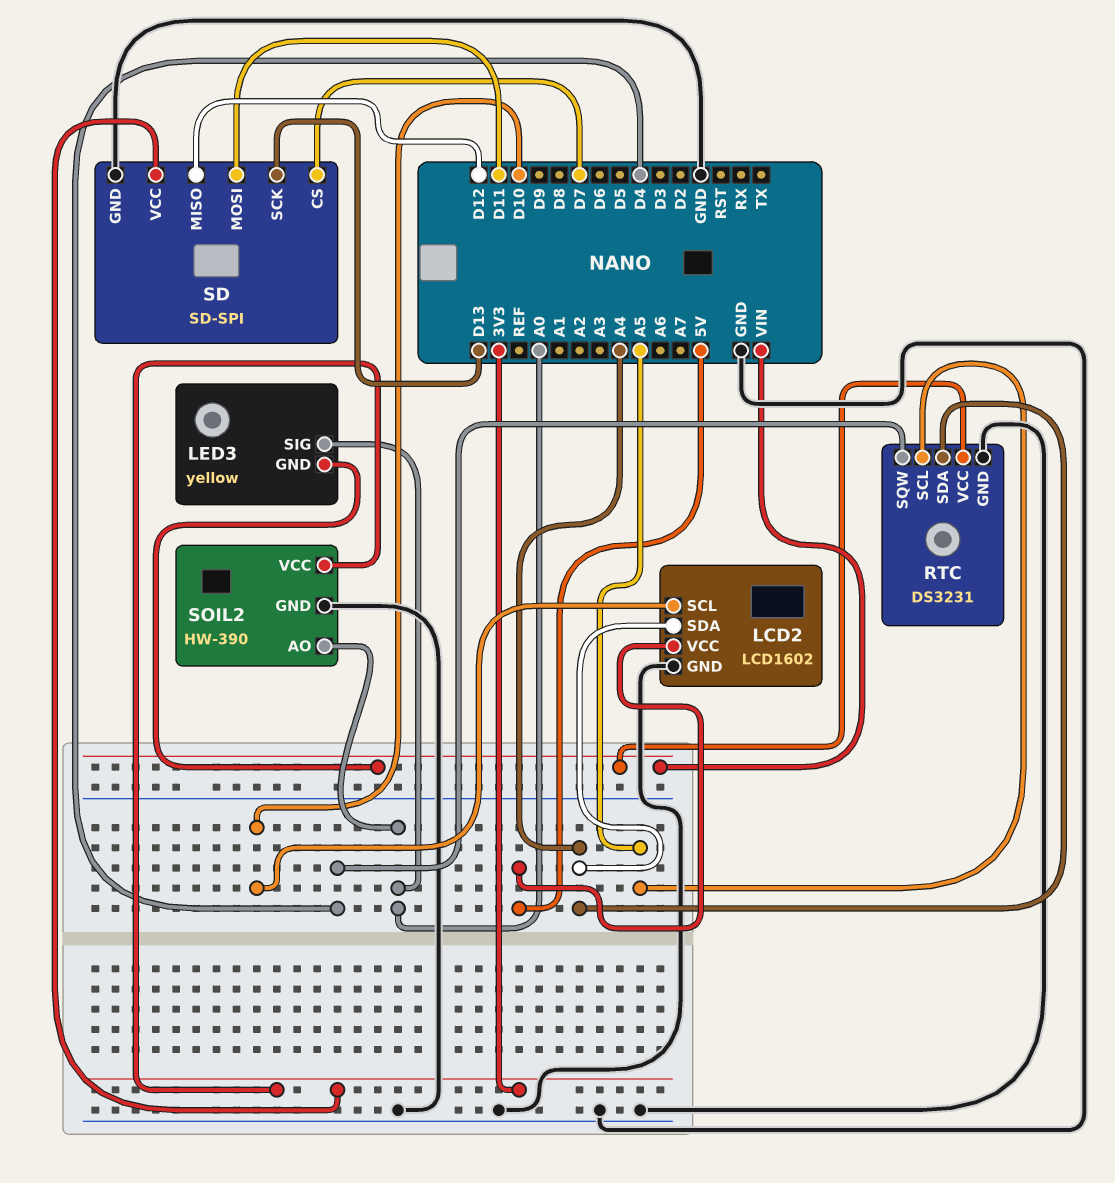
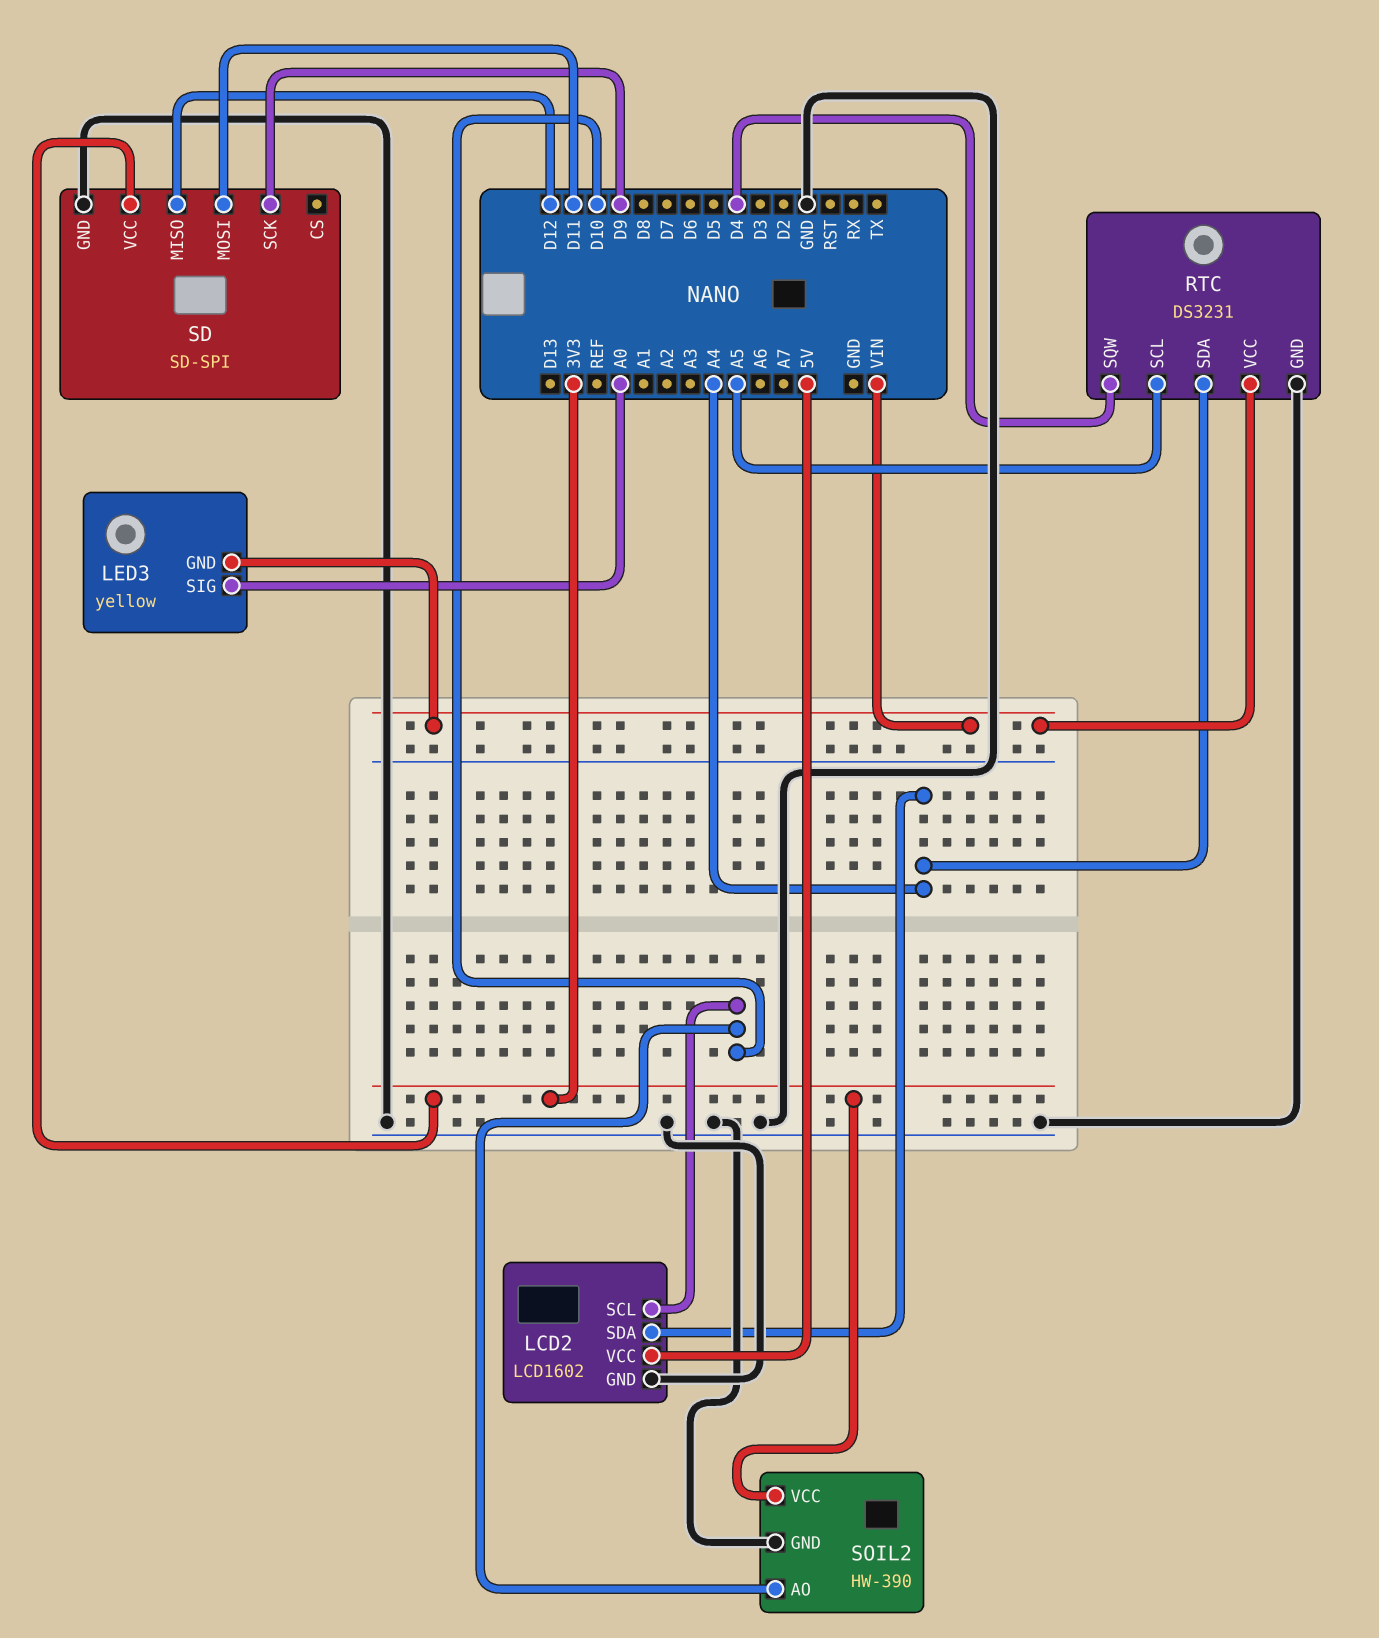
SD pin CS: D7 -> none
SD pin SCK: D13 -> D9
SOIL2 pin AO: A0 -> D10

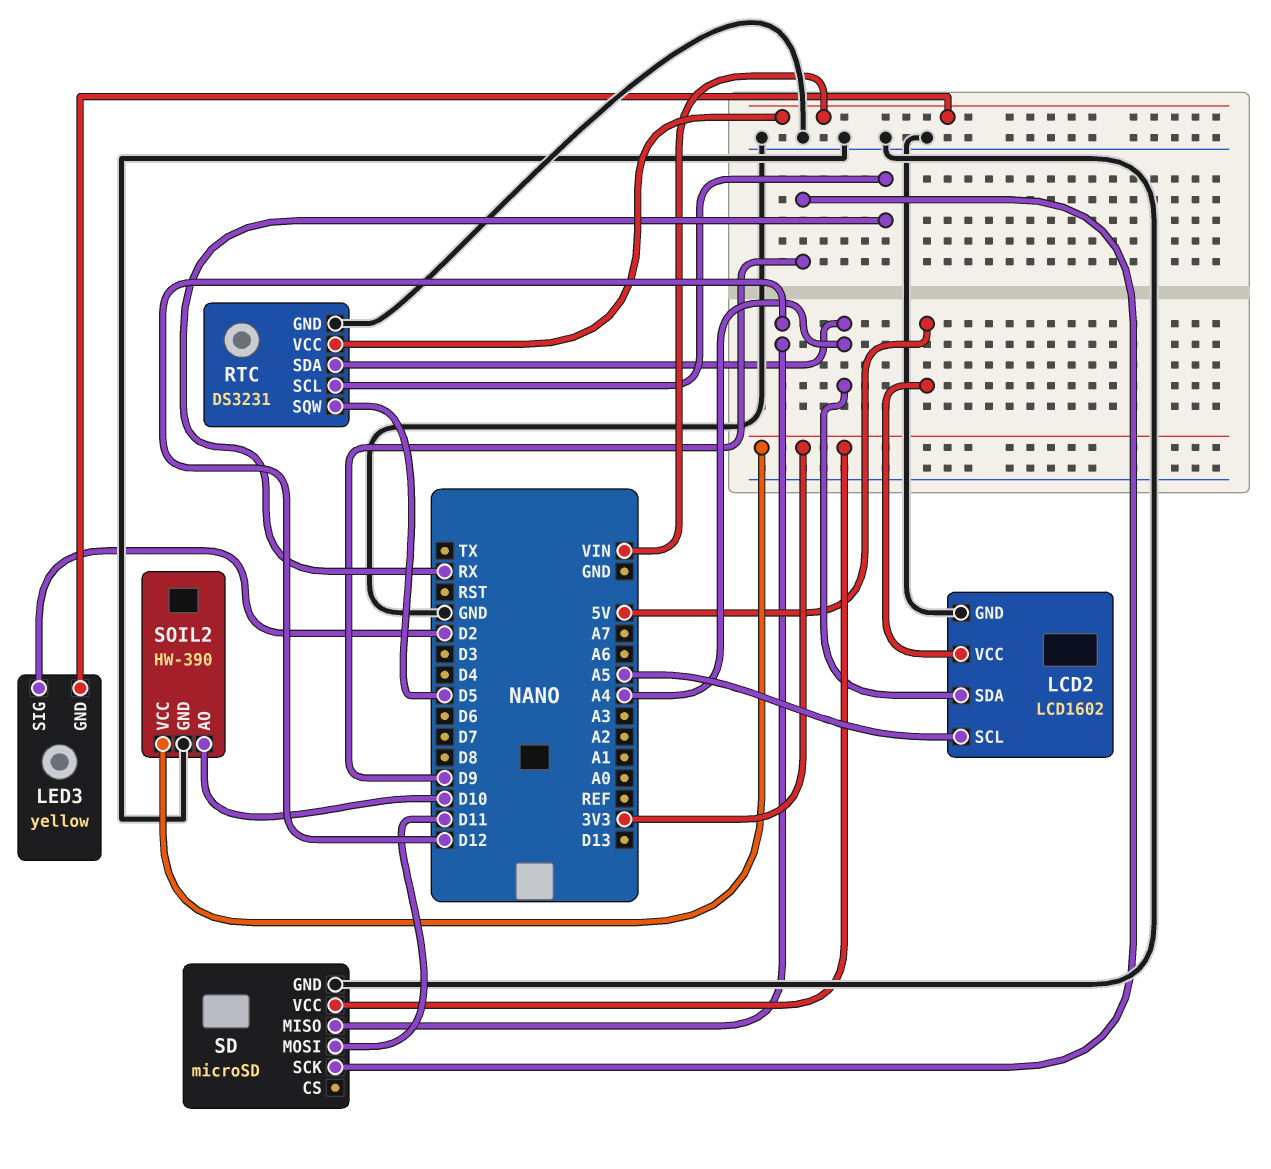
LCD2 pin SCL: D10 -> A5
LED3 pin SIG: A0 -> D2
RTC pin SCL: A5 -> RX
RTC pin SQW: D4 -> D5
SD: SD-SPI -> microSD

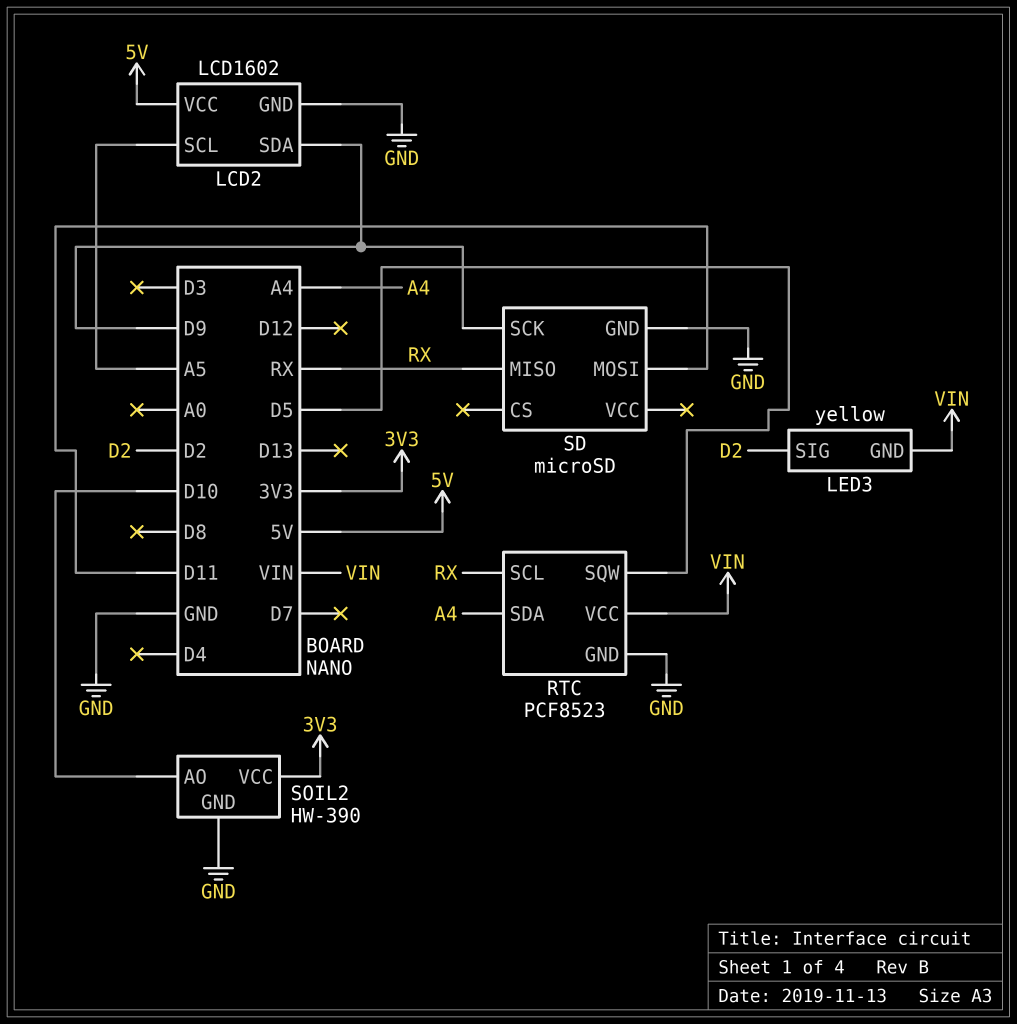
LCD2 pin SDA: A4 -> D9
RTC: DS3231 -> PCF8523
SD pin MISO: D12 -> RX
SD pin VCC: 3V3 -> none

